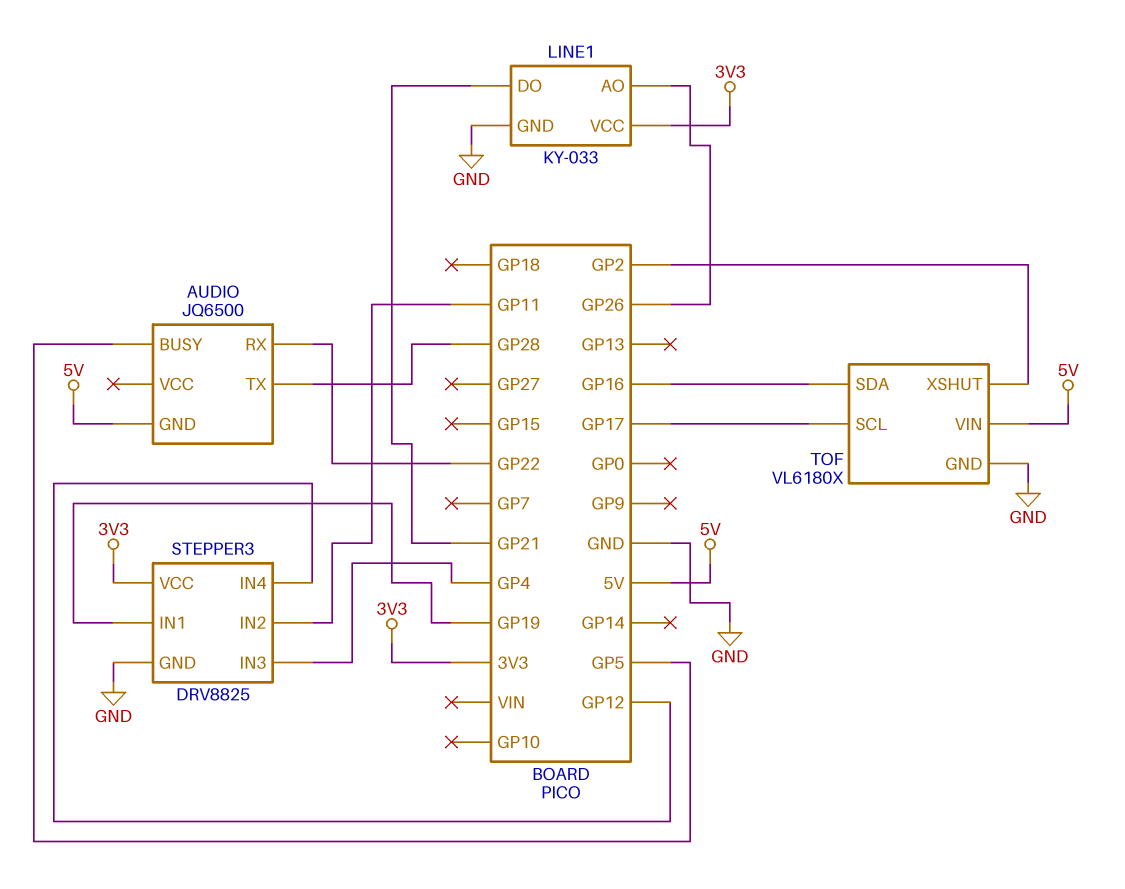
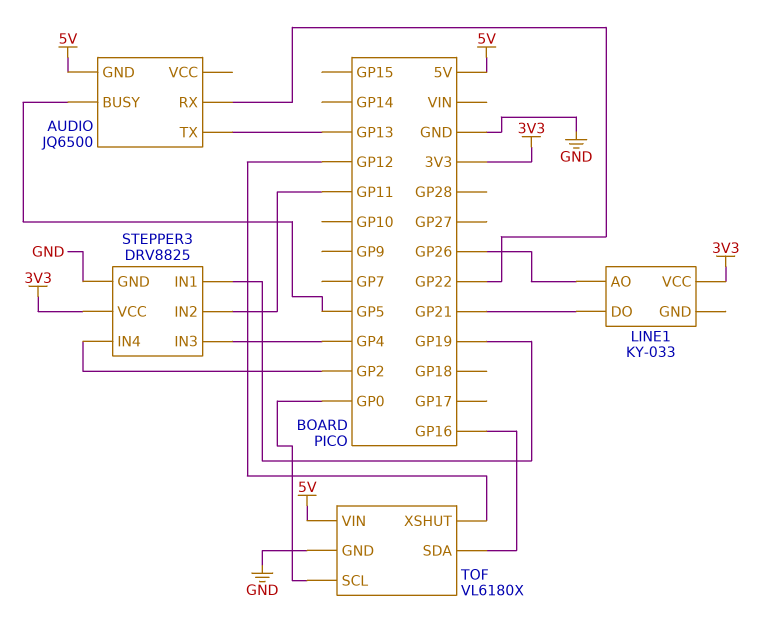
AUDIO pin TX: GP28 -> GP13
LINE1 pin GND: GND -> none
STEPPER3 pin IN4: GP12 -> GP2
TOF pin SCL: GP17 -> GP0
TOF pin XSHUT: GP2 -> GP12

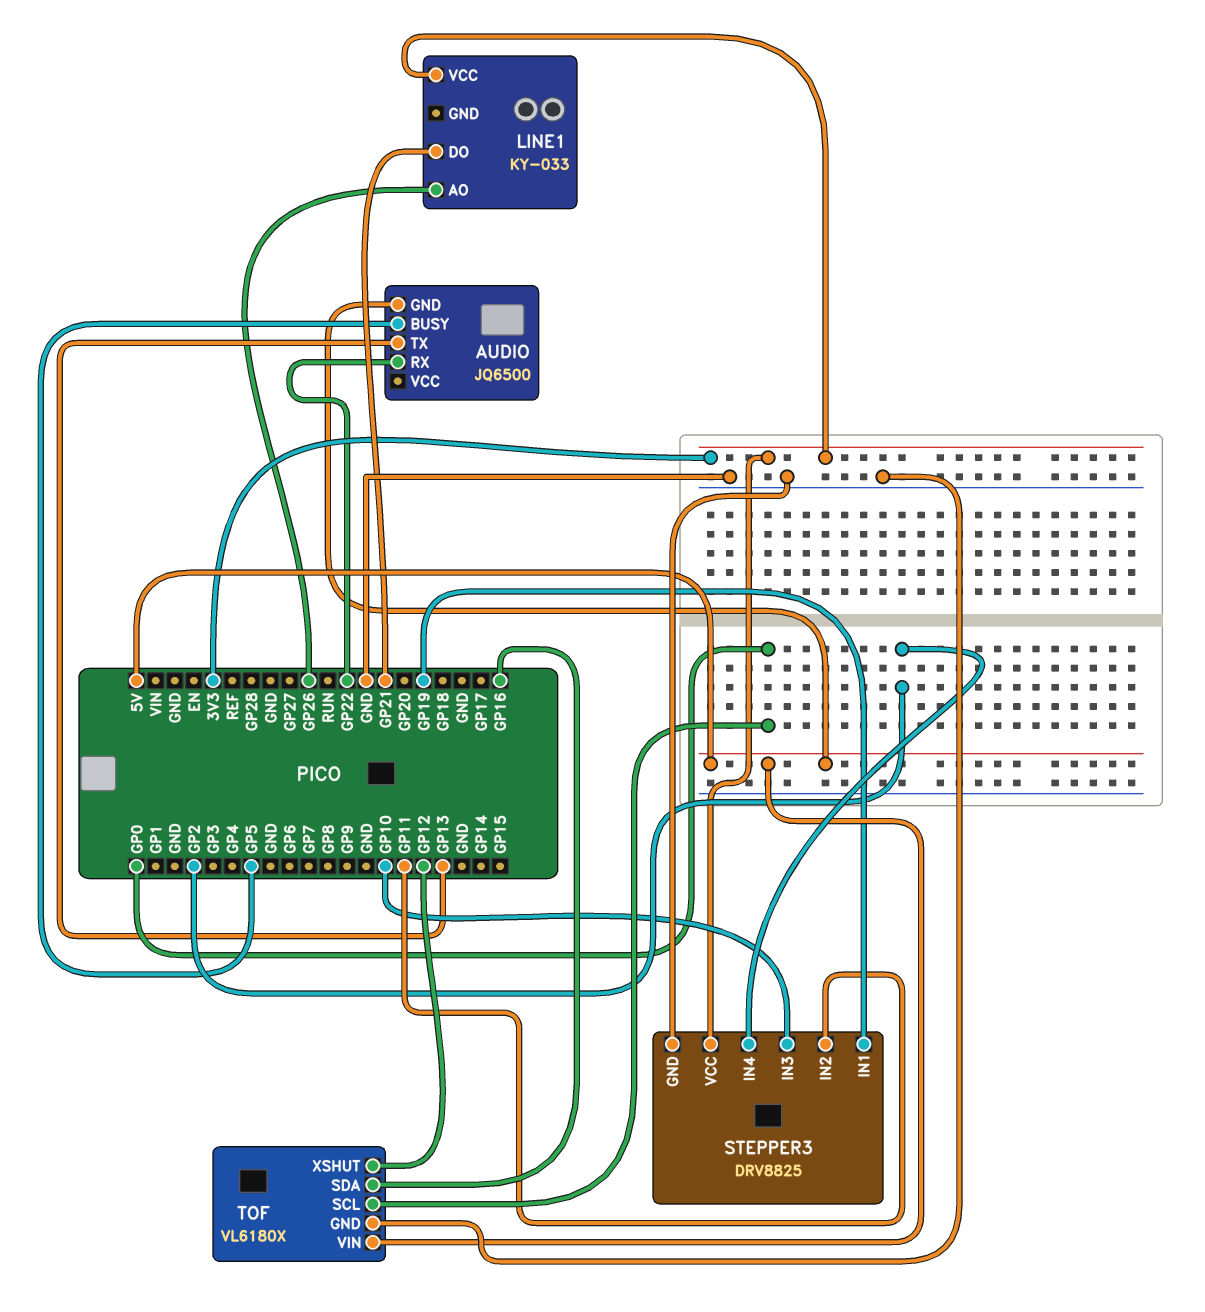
STEPPER3 pin IN3: GP4 -> GP10

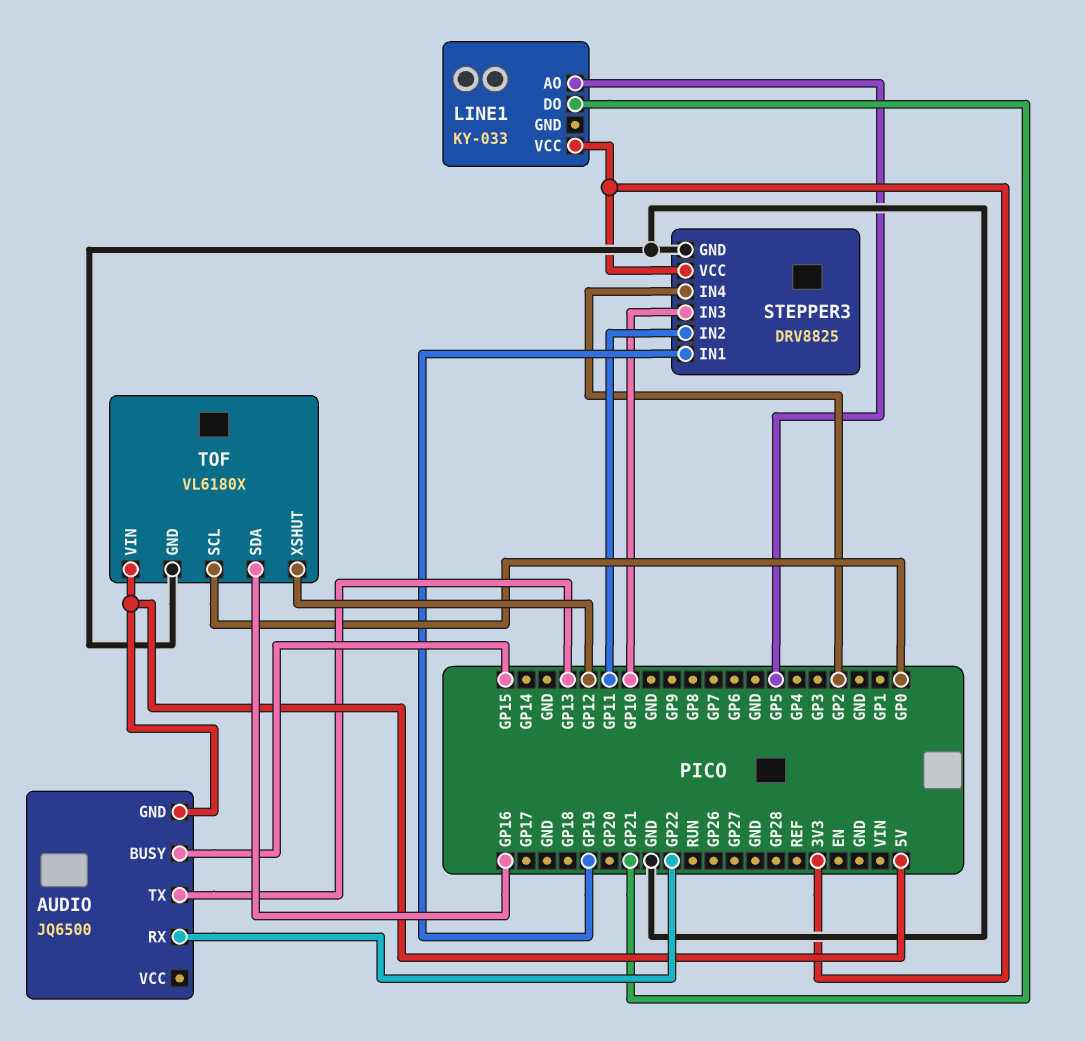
AUDIO pin BUSY: GP5 -> GP15
LINE1 pin AO: GP26 -> GP5

